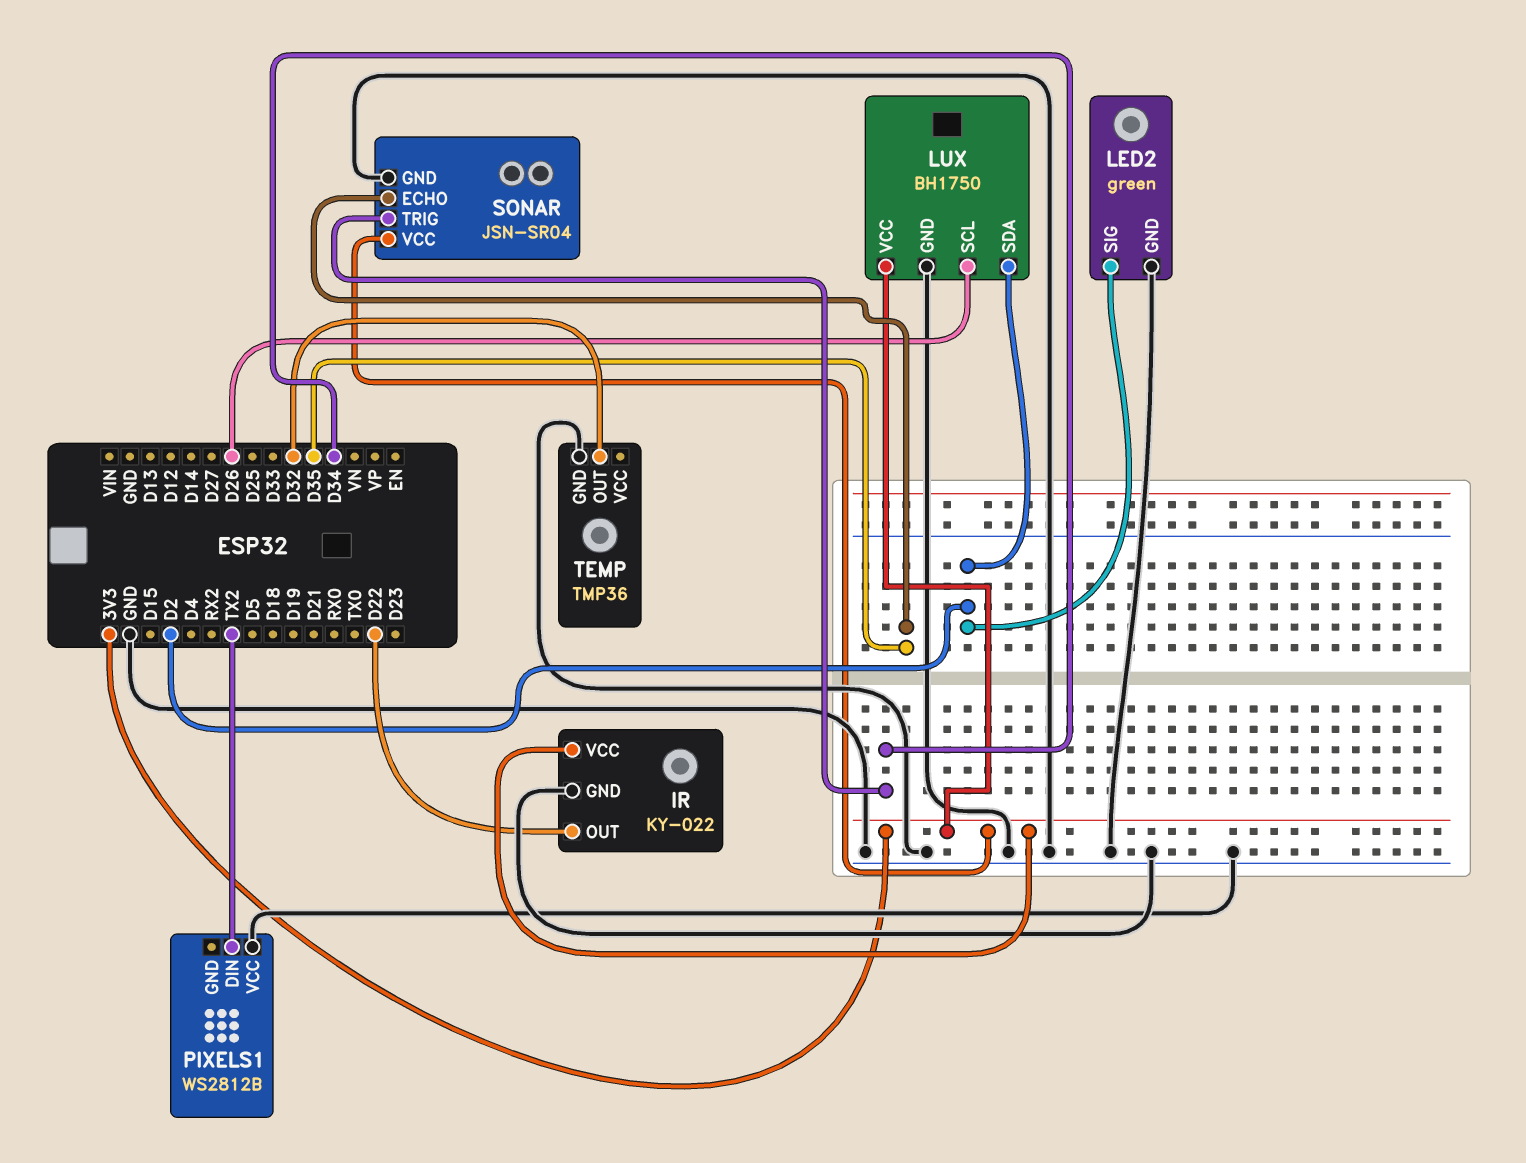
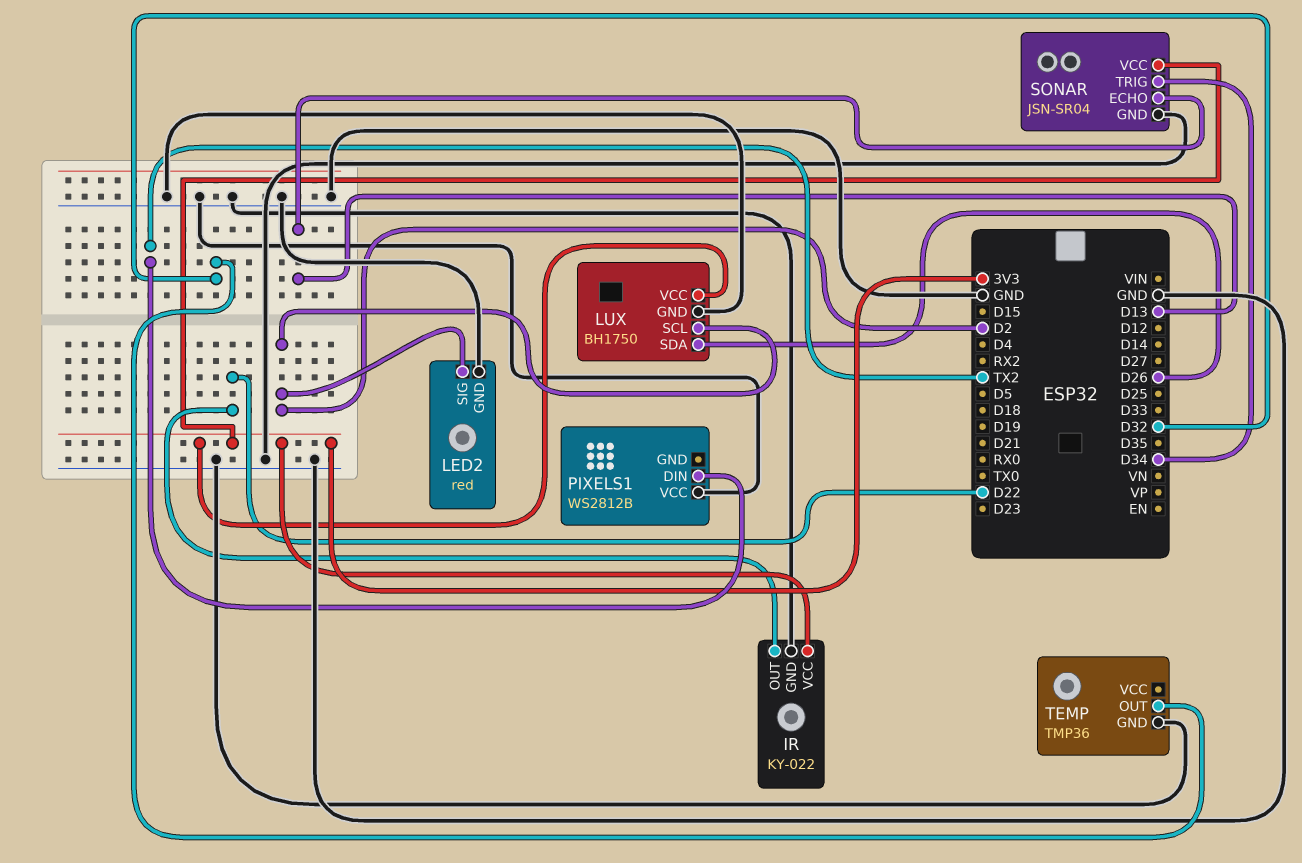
LED2: green -> red
LUX pin SCL: D26 -> D2
LUX pin SDA: D2 -> D26
SONAR pin ECHO: D35 -> D13

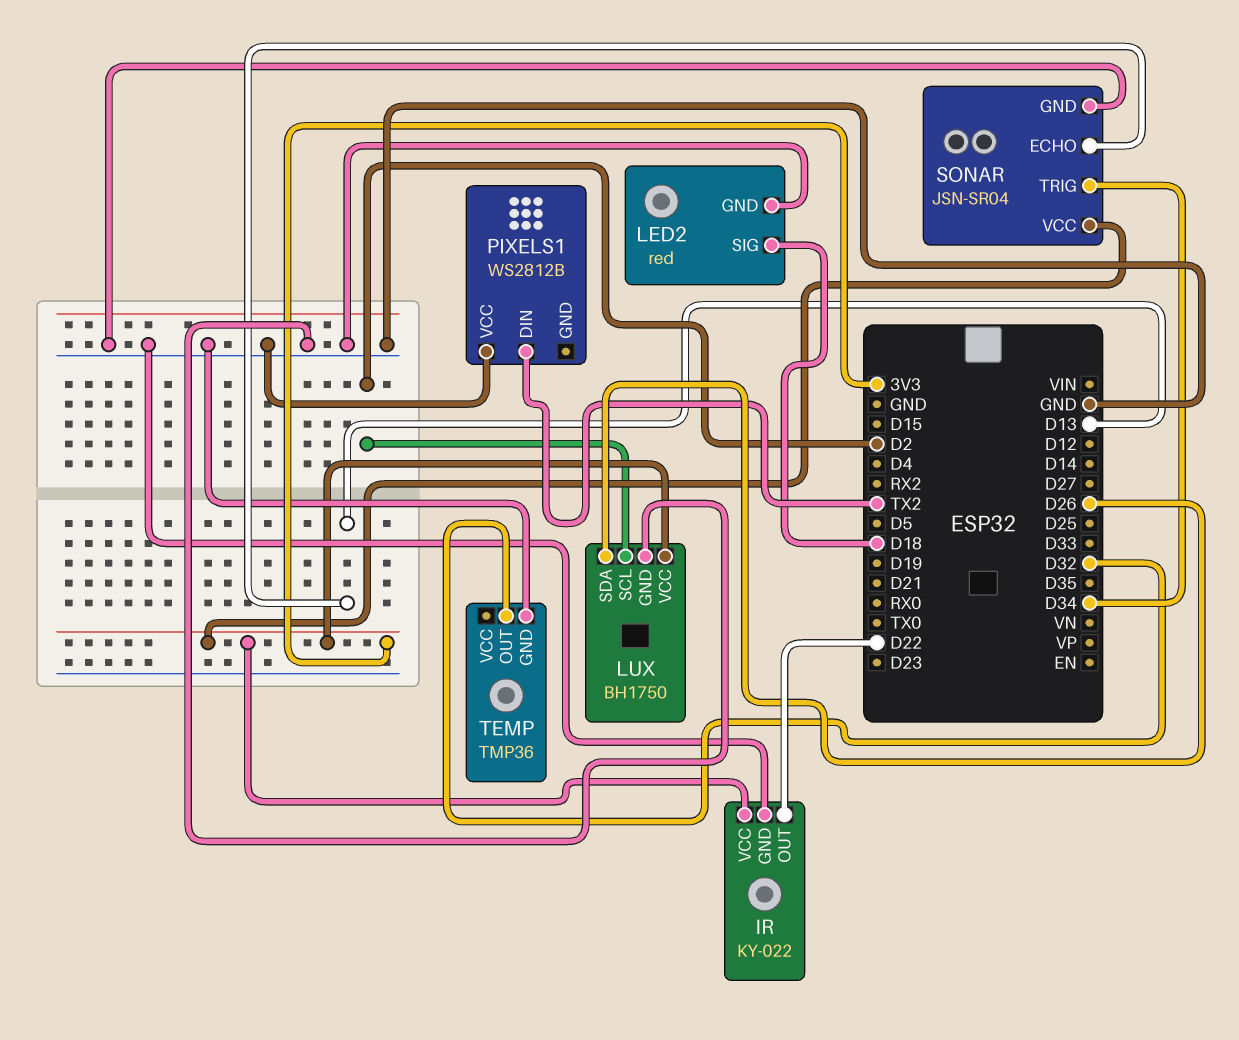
LED2 pin SIG: D2 -> D18

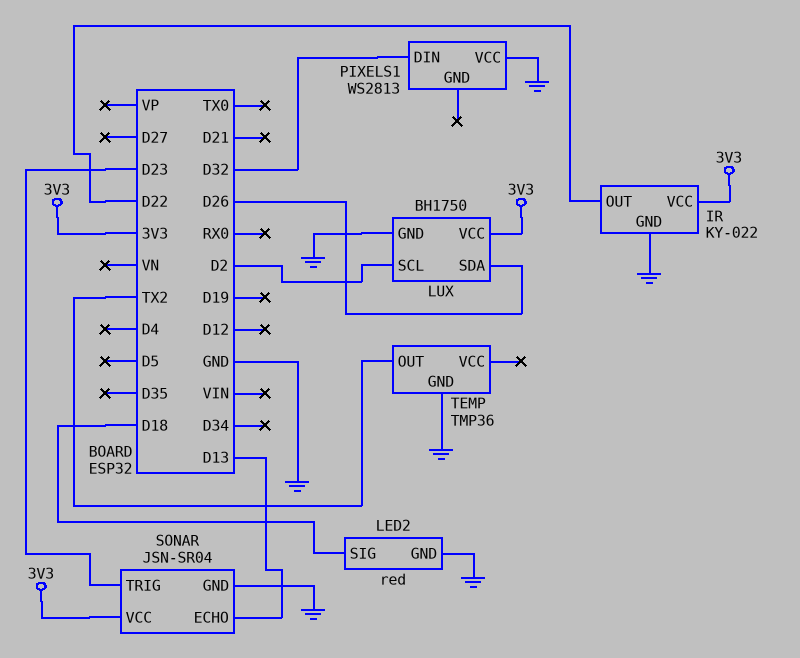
PIXELS1: WS2812B -> WS2813
PIXELS1 pin DIN: TX2 -> D32
SONAR pin TRIG: D34 -> D23
TEMP pin OUT: D32 -> TX2

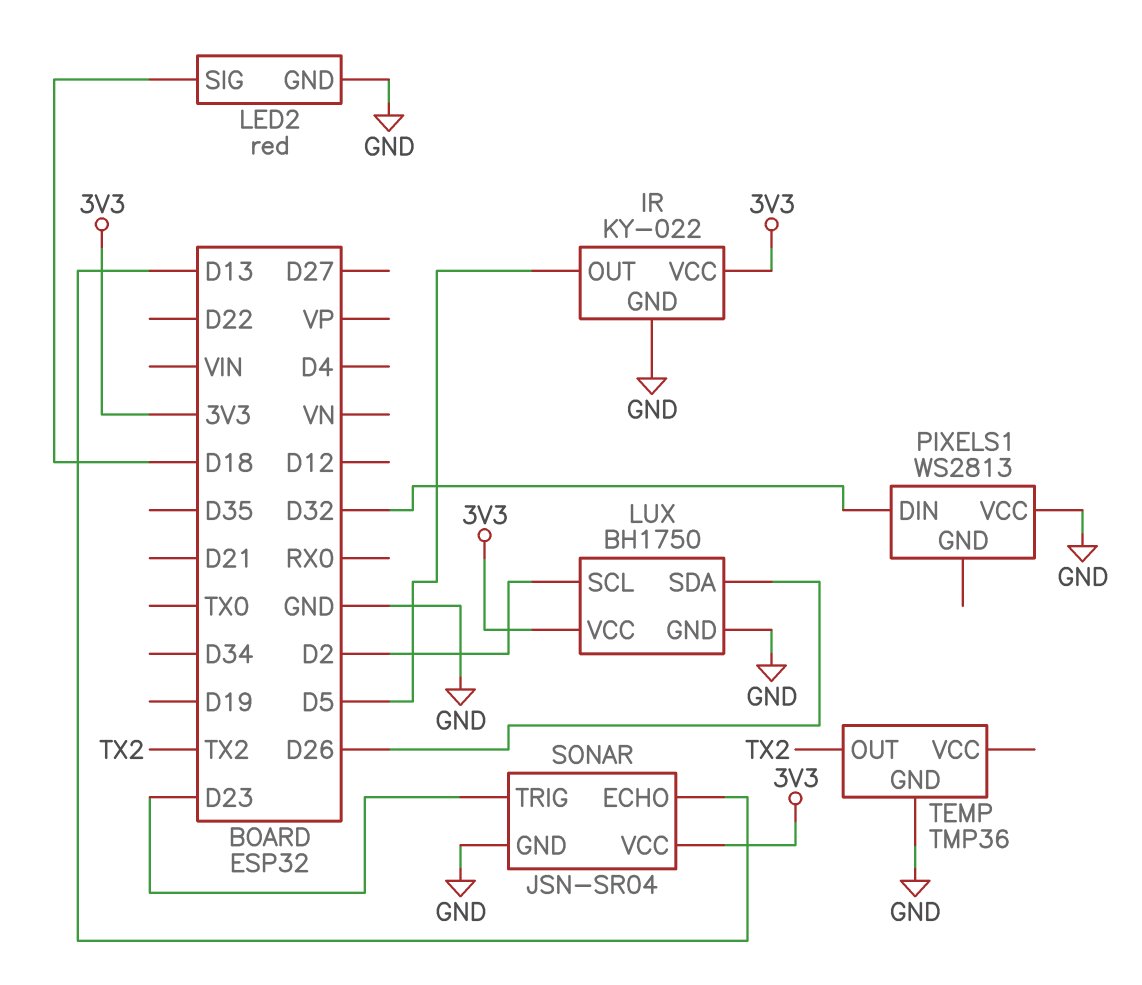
IR pin OUT: D22 -> D5

